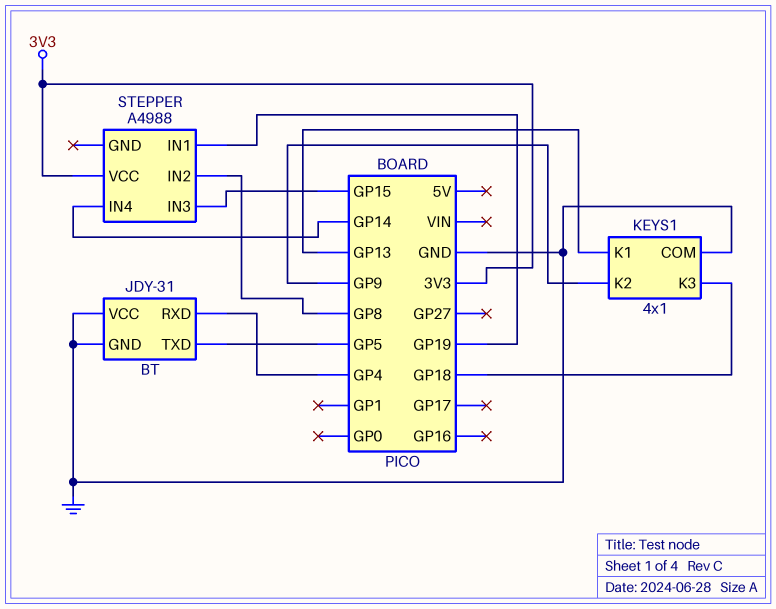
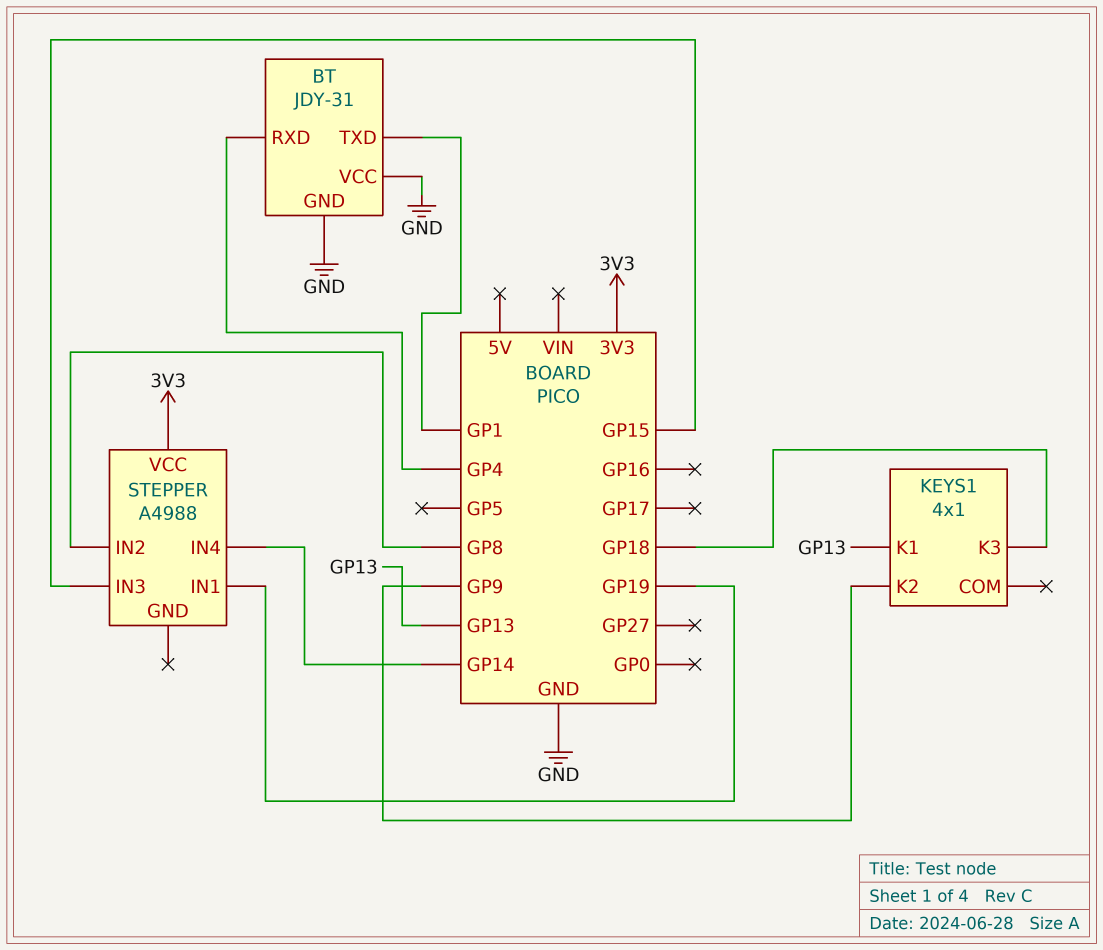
BT pin TXD: GP5 -> GP1
KEYS1 pin COM: GND -> none

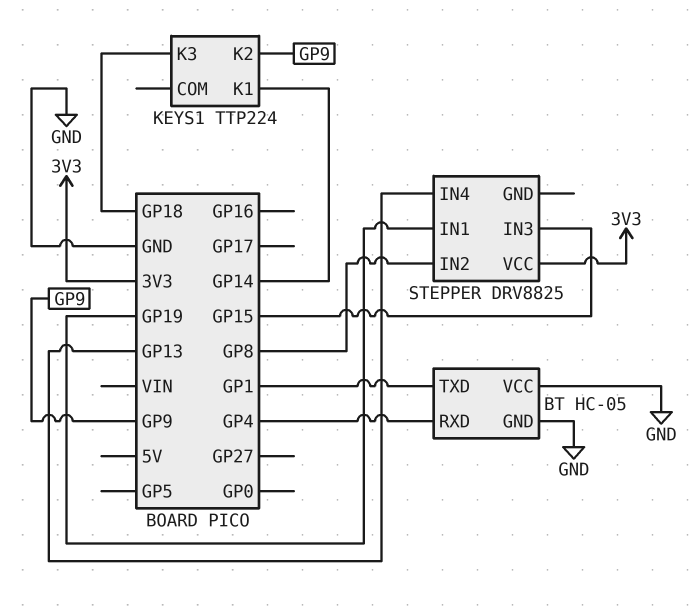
BT: JDY-31 -> HC-05
KEYS1: 4x1 -> TTP224
KEYS1 pin K1: GP13 -> GP14
STEPPER: A4988 -> DRV8825
STEPPER pin IN4: GP14 -> GP13

